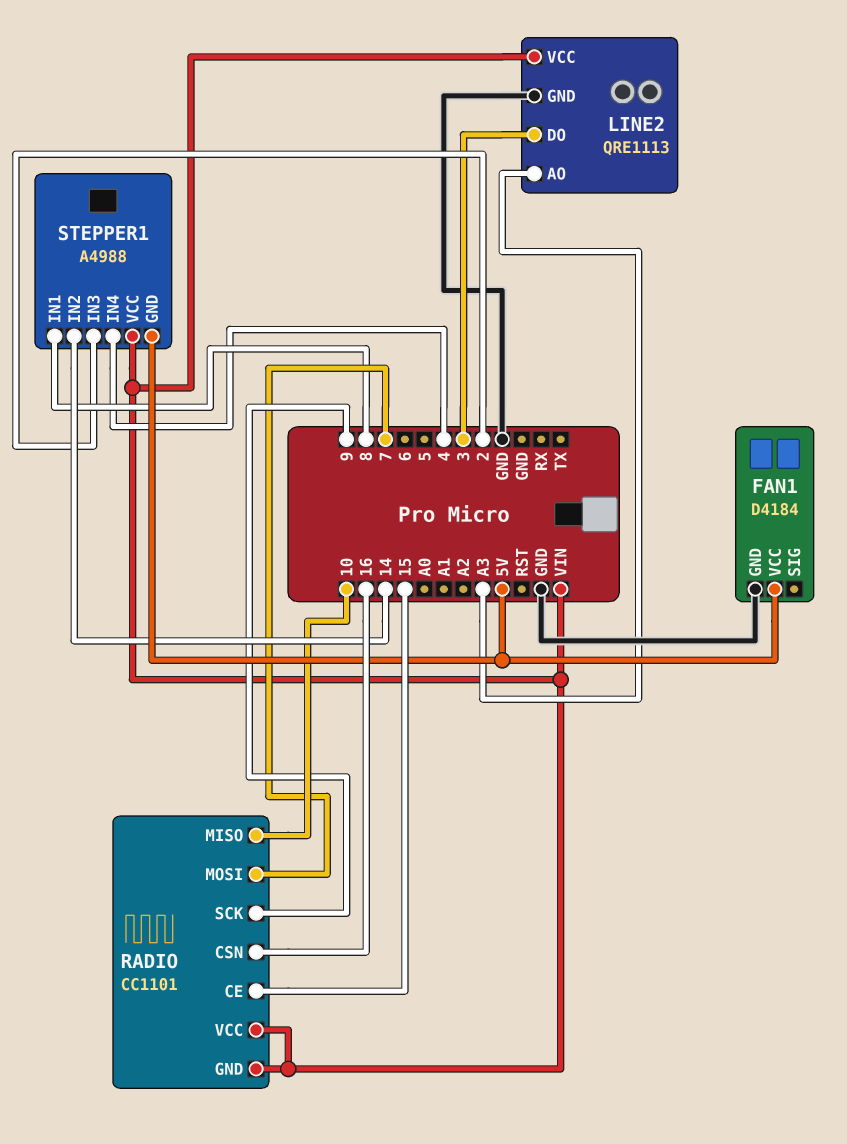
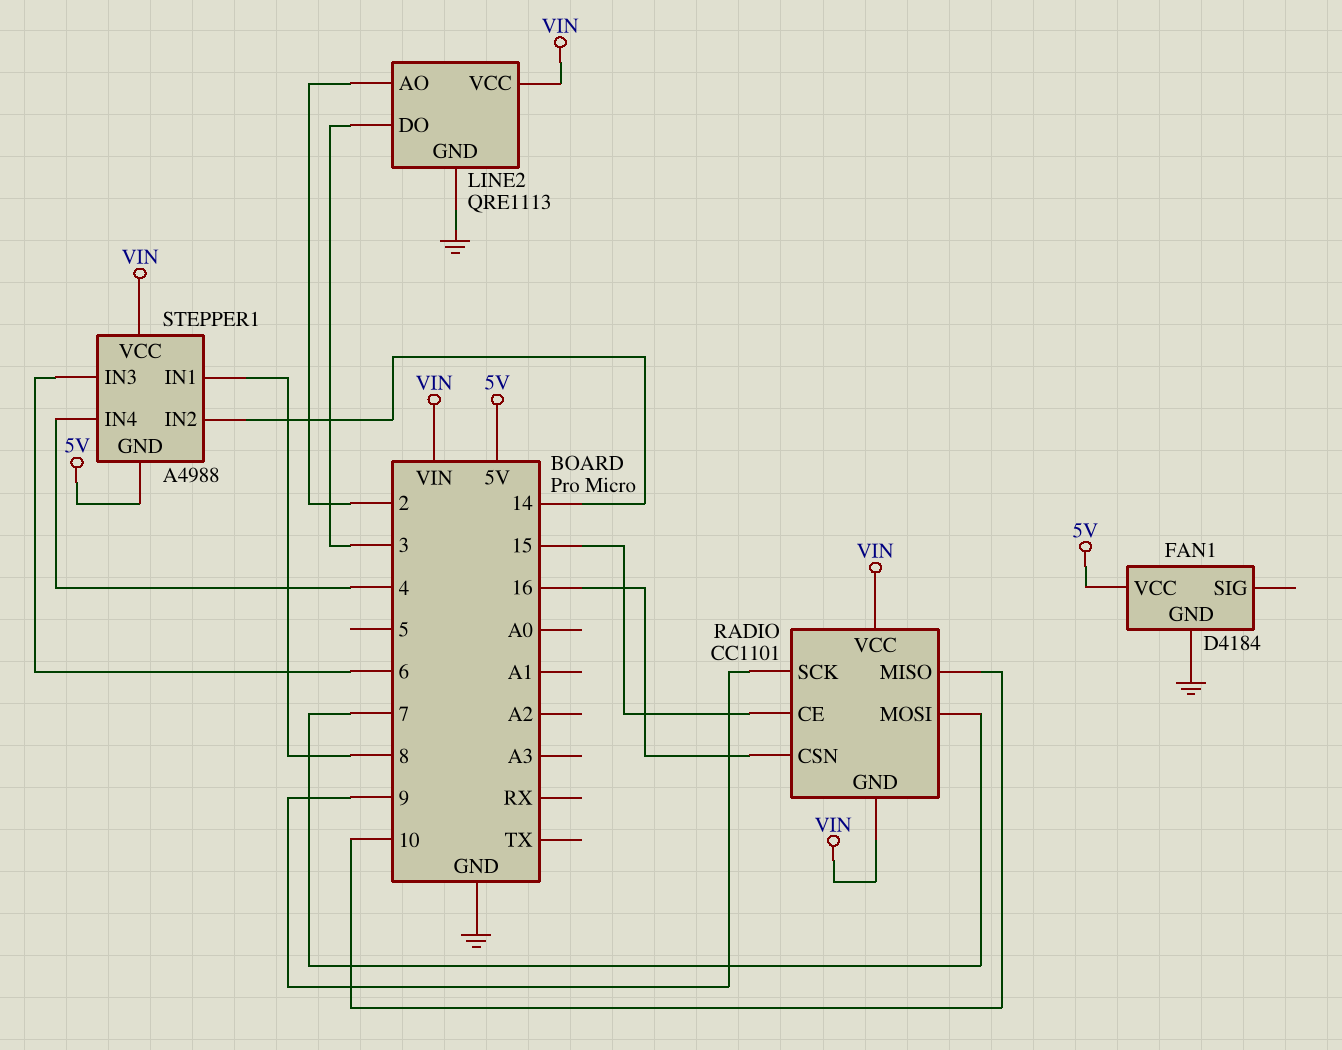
LINE2 pin AO: A3 -> 2
STEPPER1 pin IN3: 2 -> 6

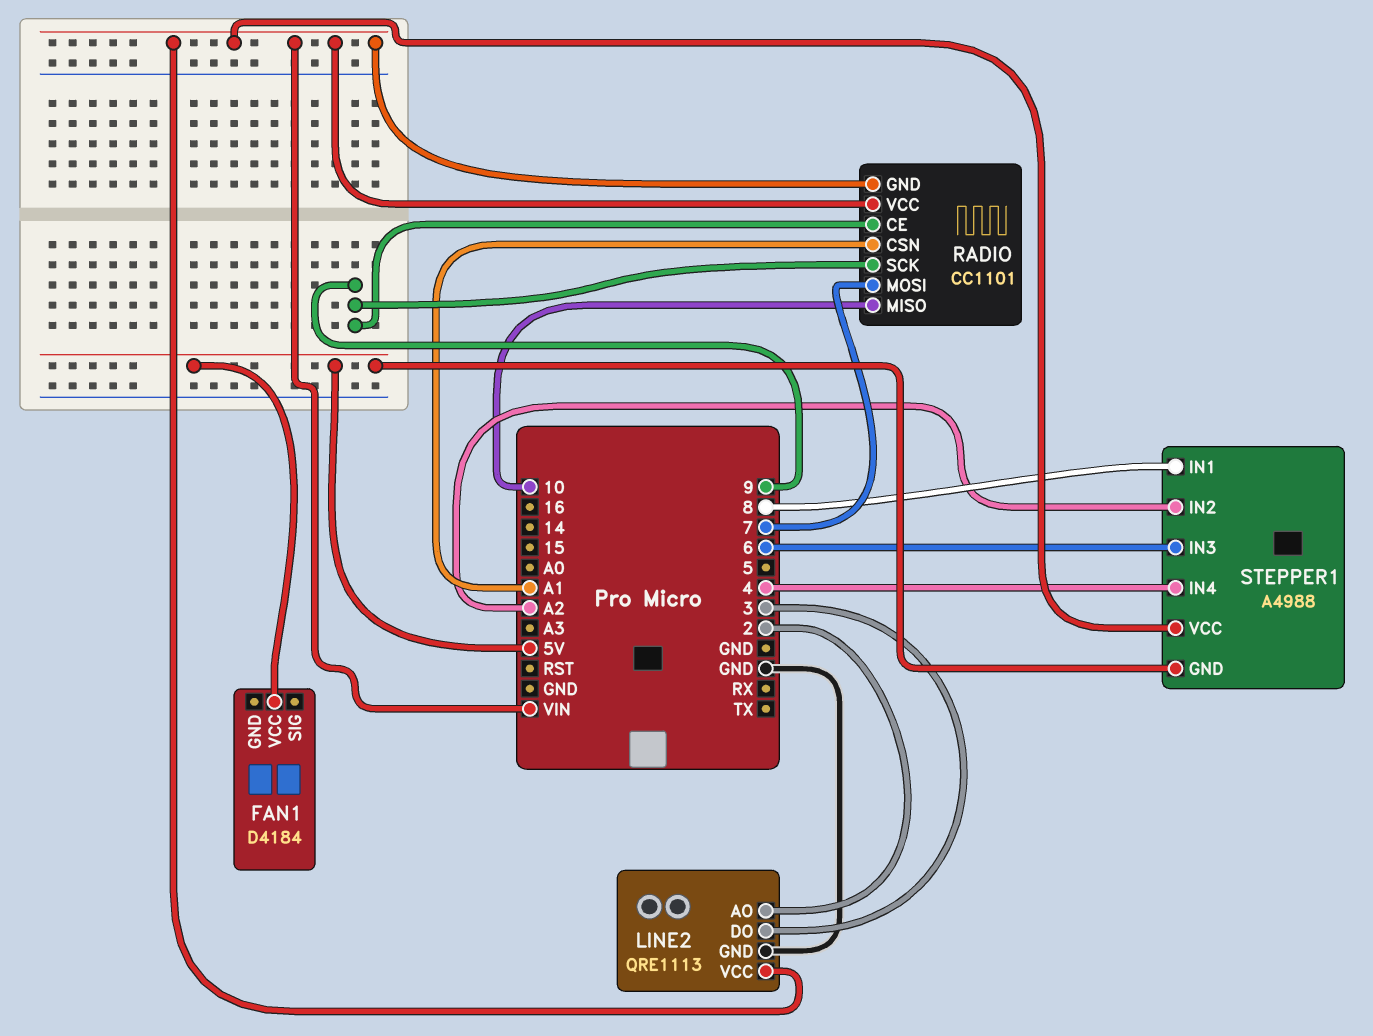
FAN1 pin GND: GND -> none
RADIO pin CE: 15 -> 9
RADIO pin CSN: 16 -> A1
STEPPER1 pin IN2: 14 -> A2

